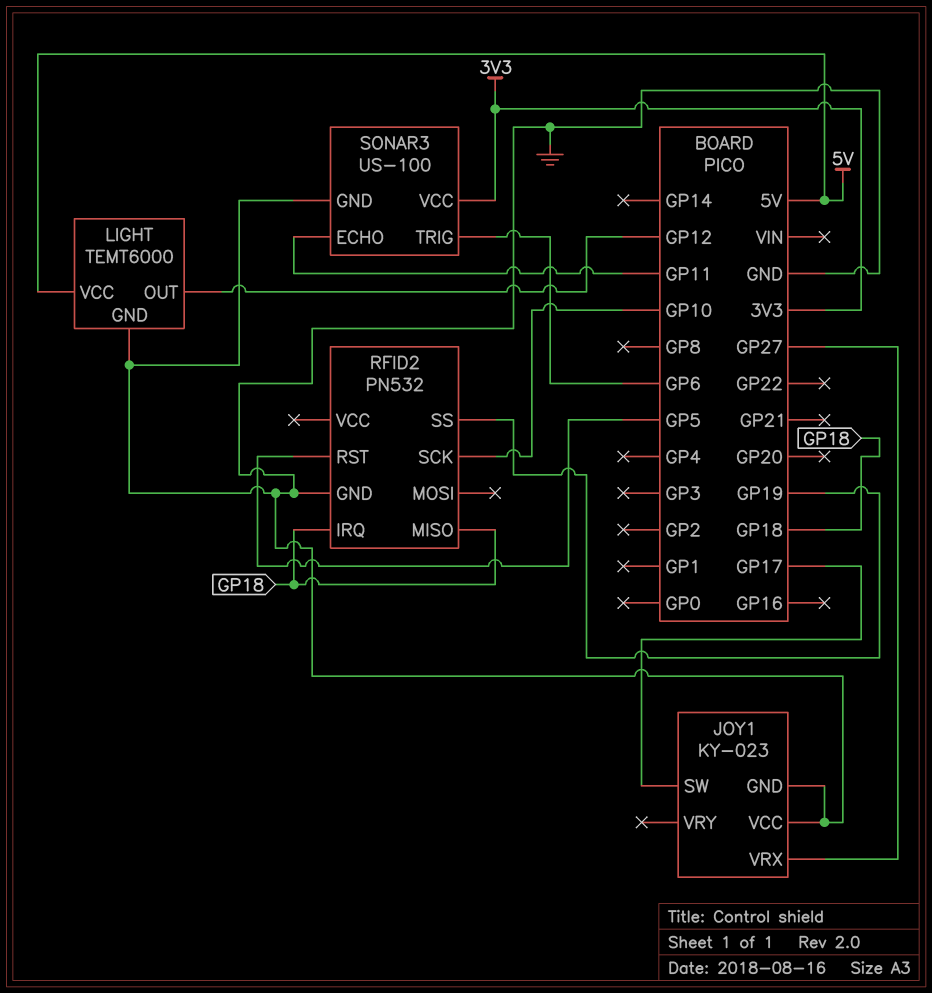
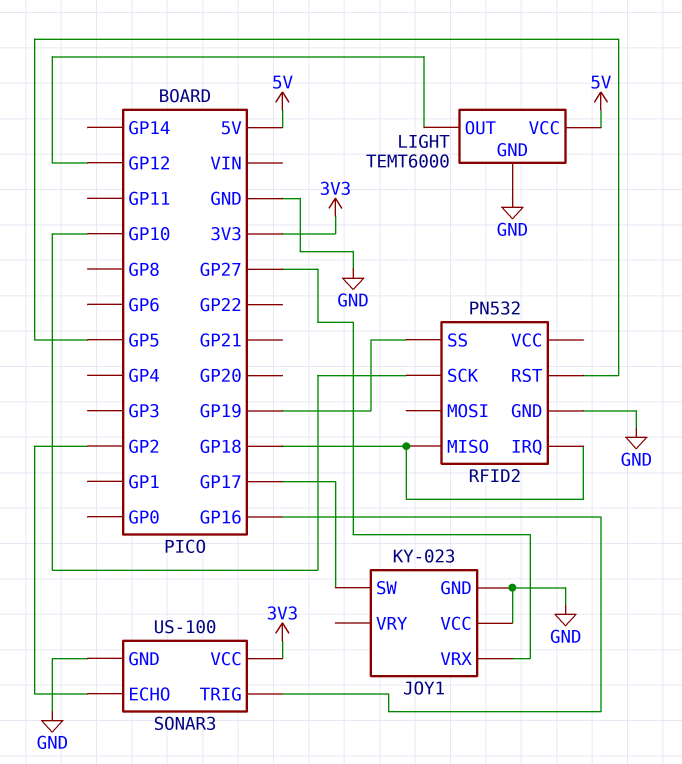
SONAR3 pin ECHO: GP11 -> GP2
SONAR3 pin TRIG: GP6 -> GP16

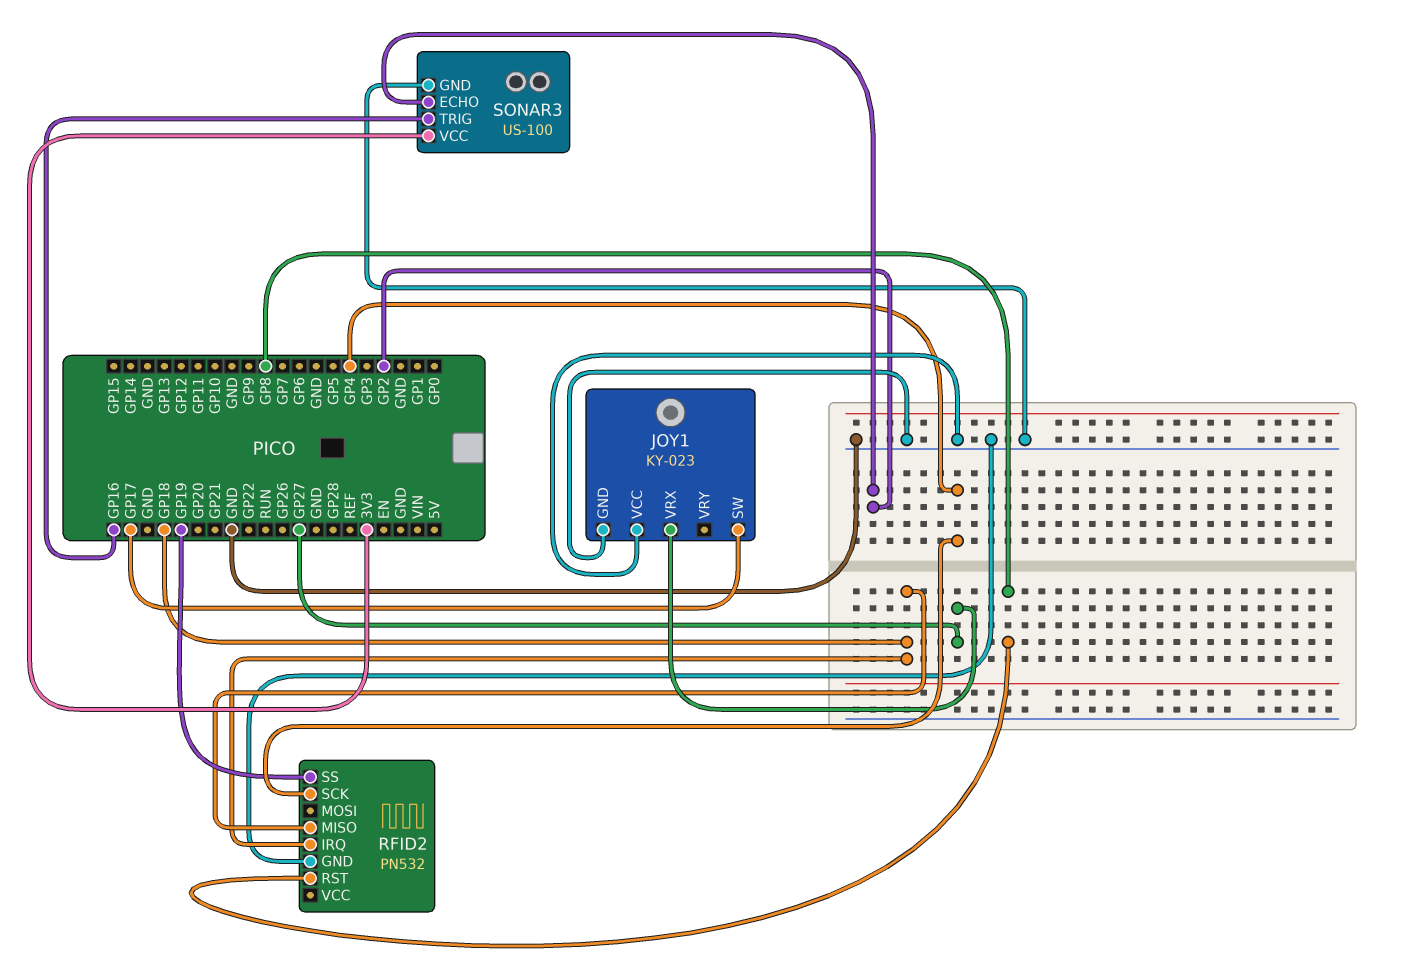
LIGHT: TEMT6000 -> none
LIGHT pin GND: GND -> none
LIGHT pin OUT: GP12 -> none
LIGHT pin VCC: 5V -> none
RFID2 pin RST: GP5 -> GP8
RFID2 pin SCK: GP10 -> GP4

